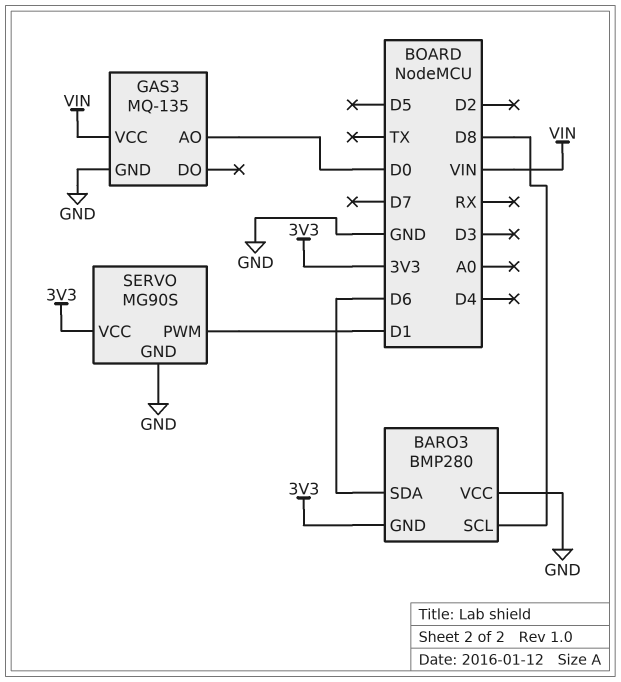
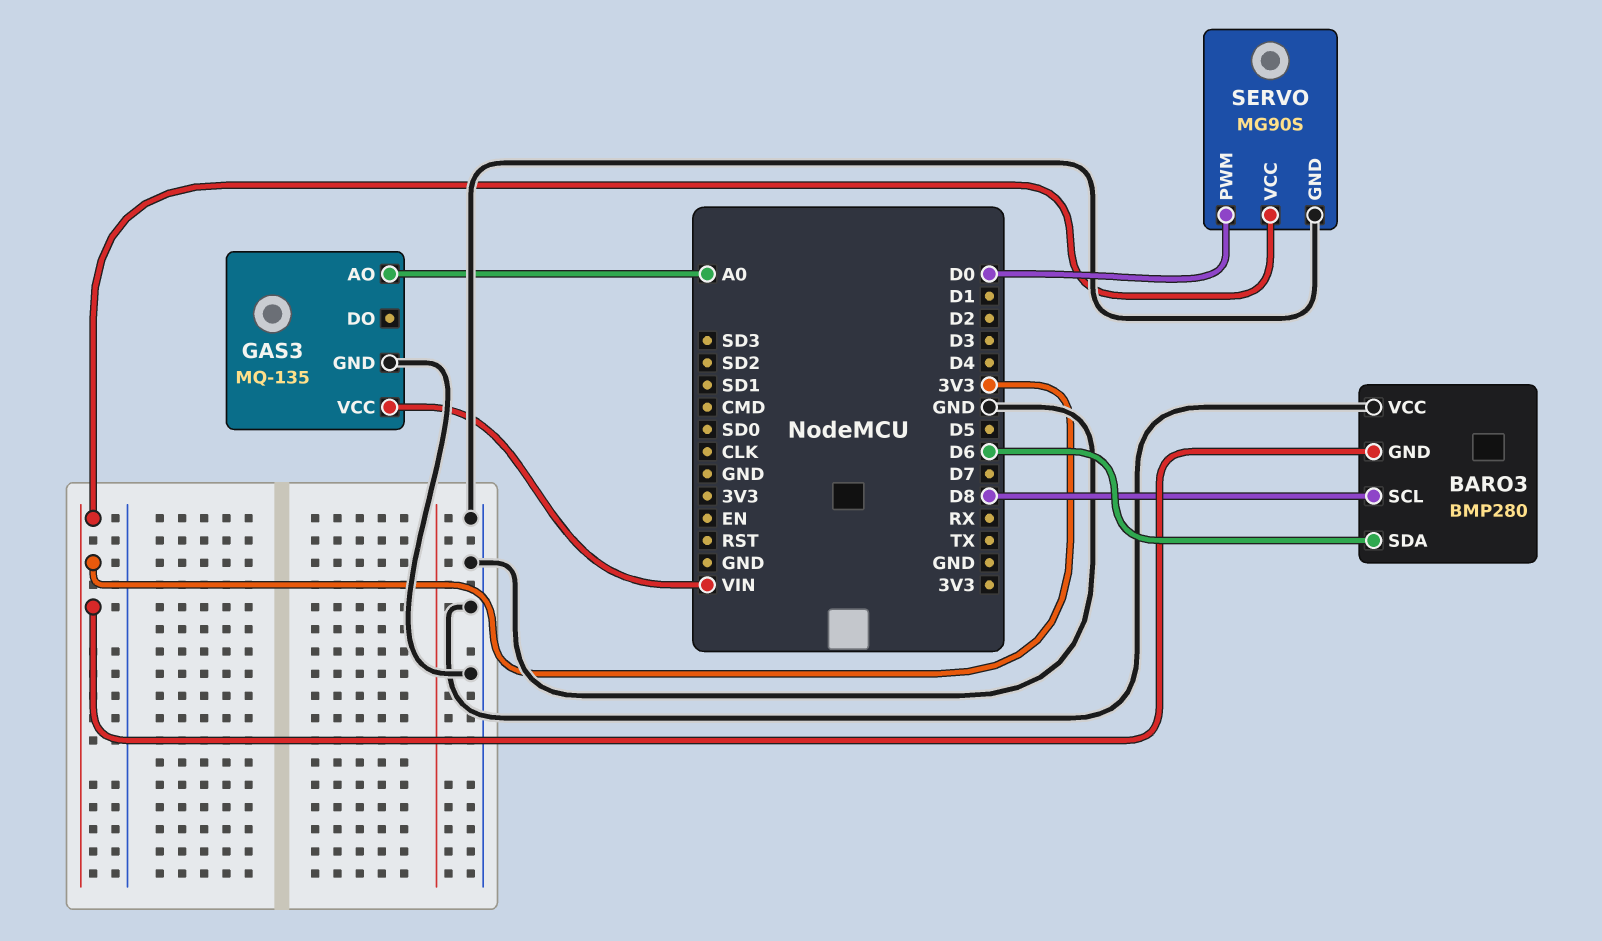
GAS3 pin AO: D0 -> A0
SERVO pin PWM: D1 -> D0

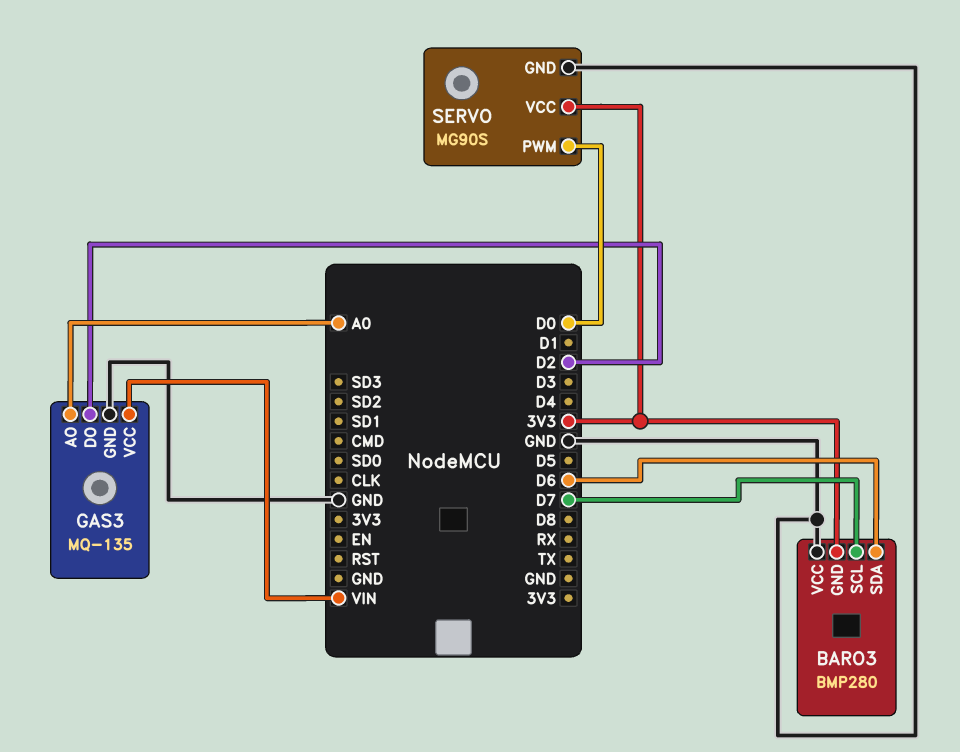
BARO3 pin SCL: D8 -> D7
GAS3 pin DO: none -> D2

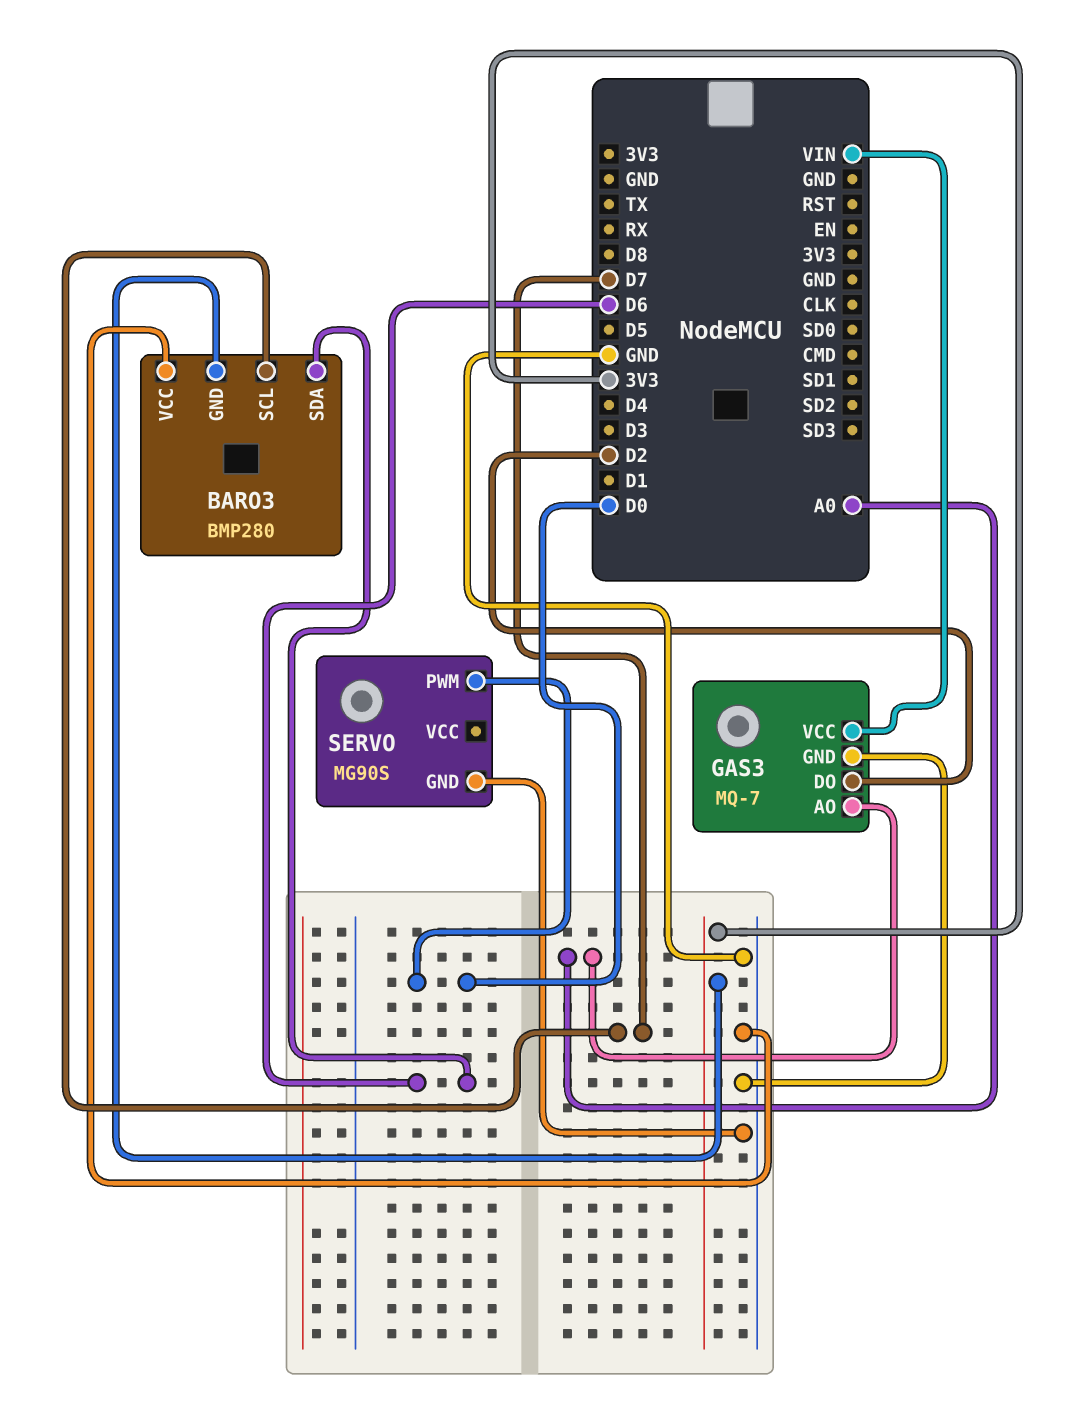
GAS3: MQ-135 -> MQ-7
SERVO pin VCC: 3V3 -> none

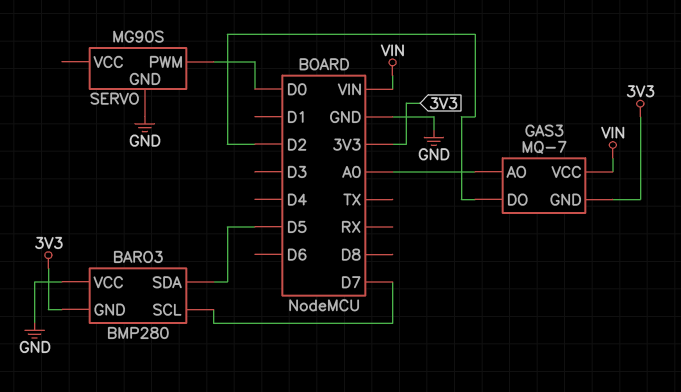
BARO3 pin SDA: D6 -> D5
GAS3 pin GND: GND -> 3V3

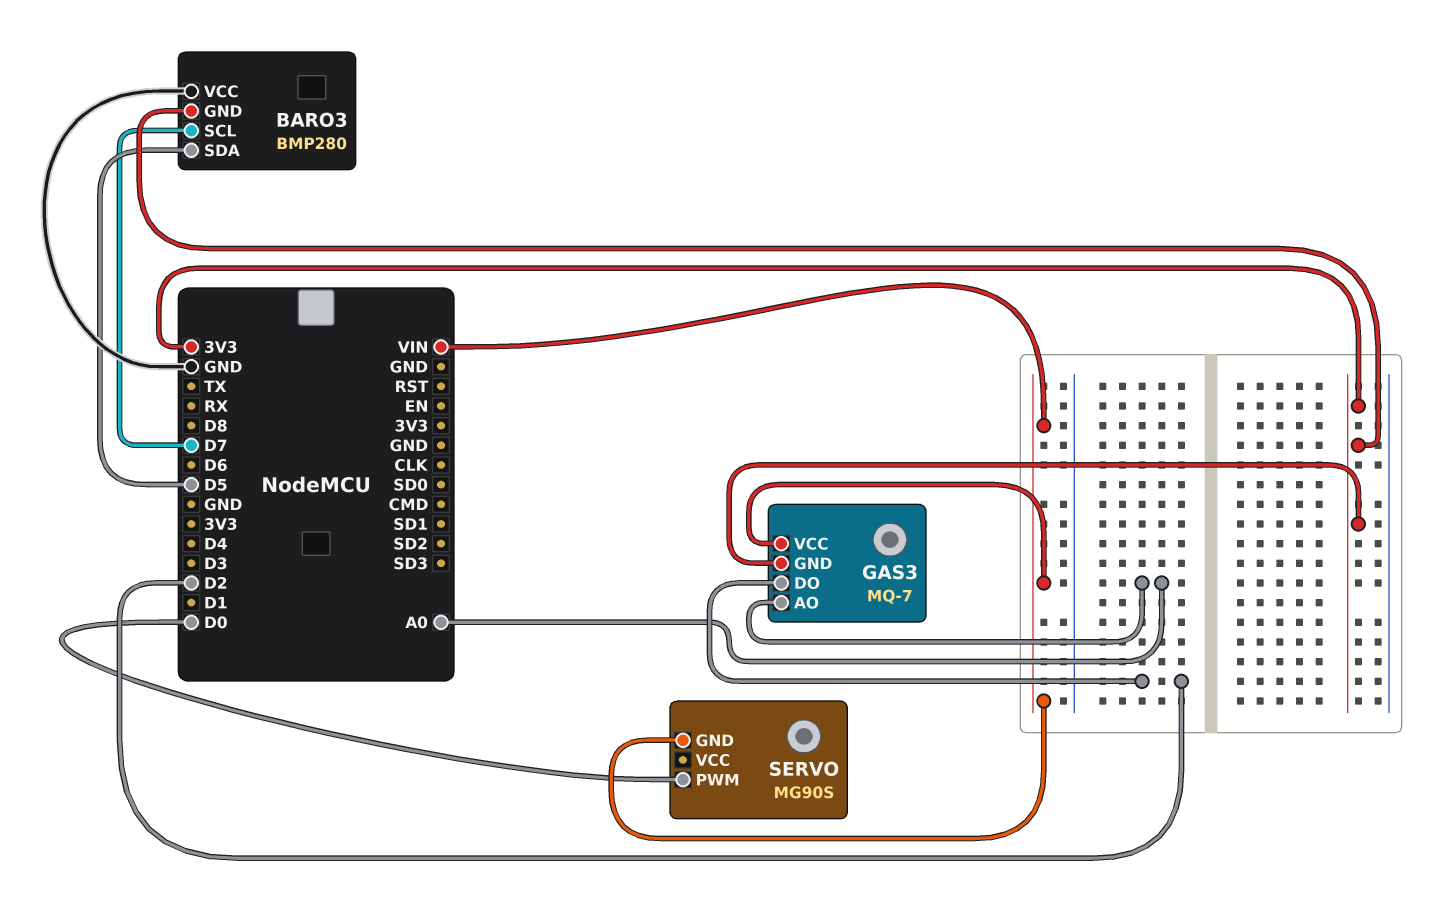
SERVO pin GND: GND -> VIN

